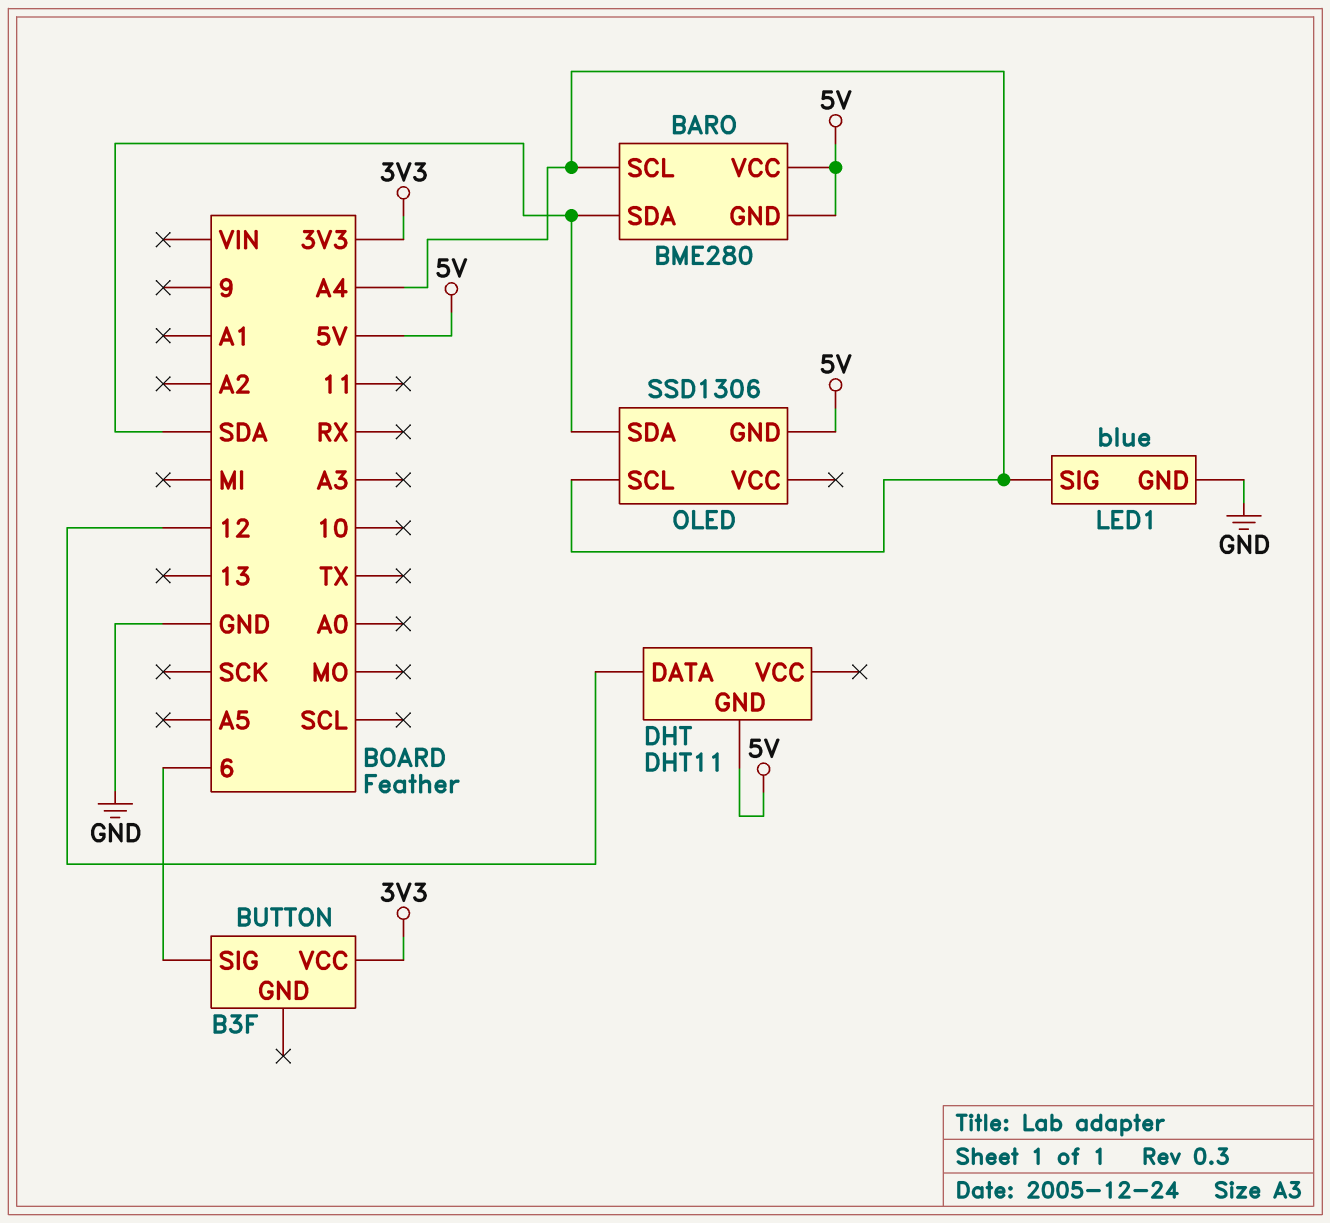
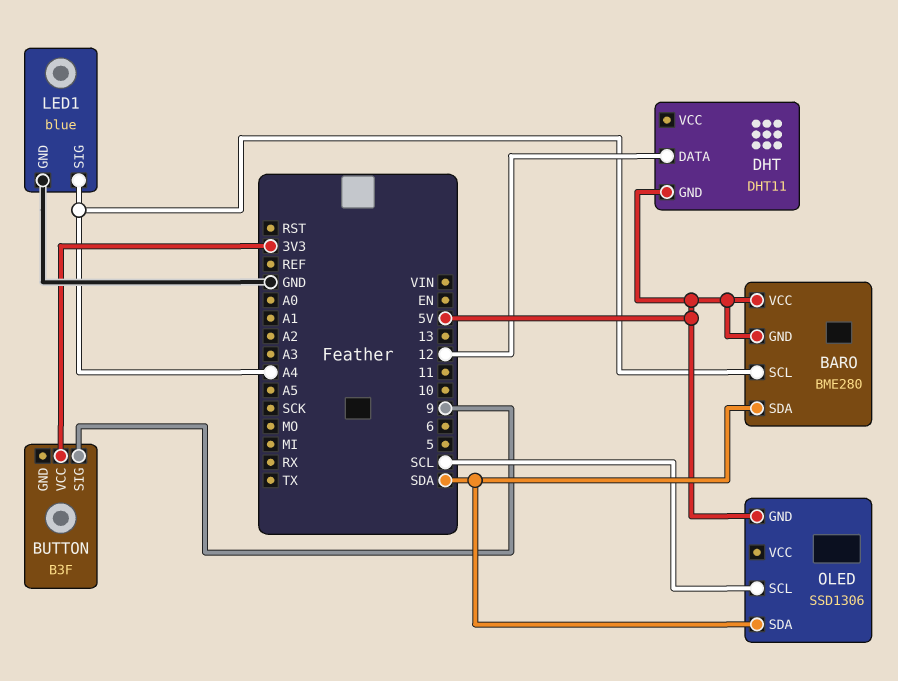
BUTTON pin SIG: 6 -> 9
OLED pin SCL: A4 -> SCL

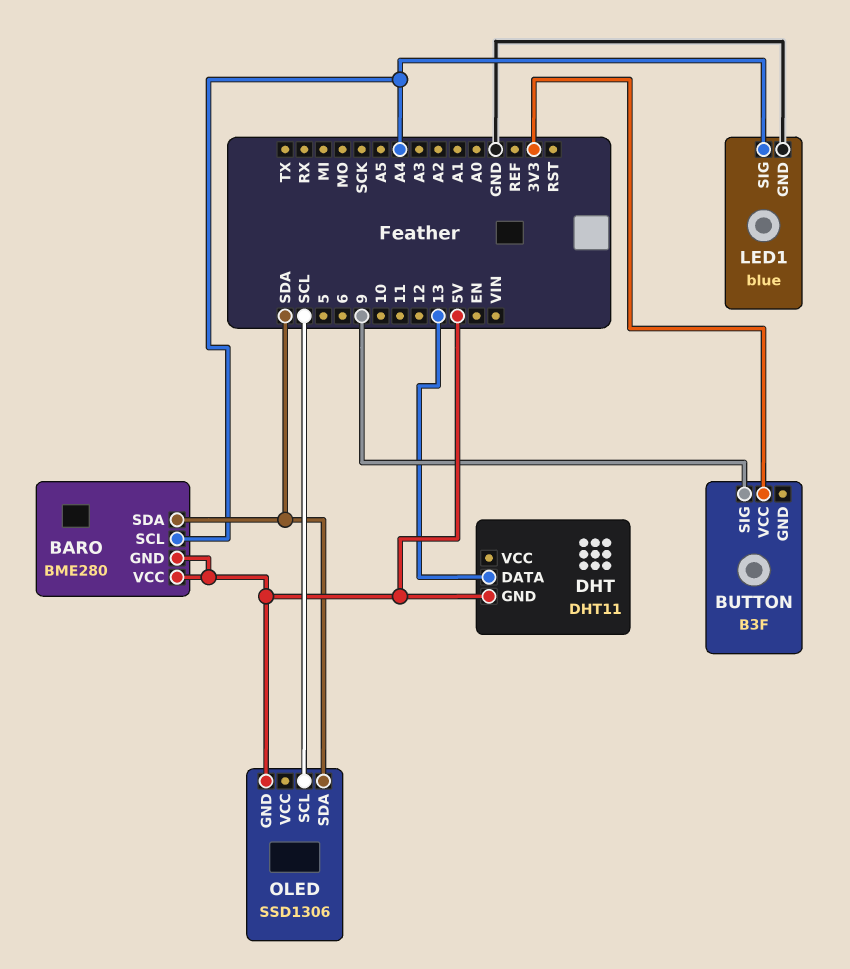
DHT pin DATA: 12 -> 13

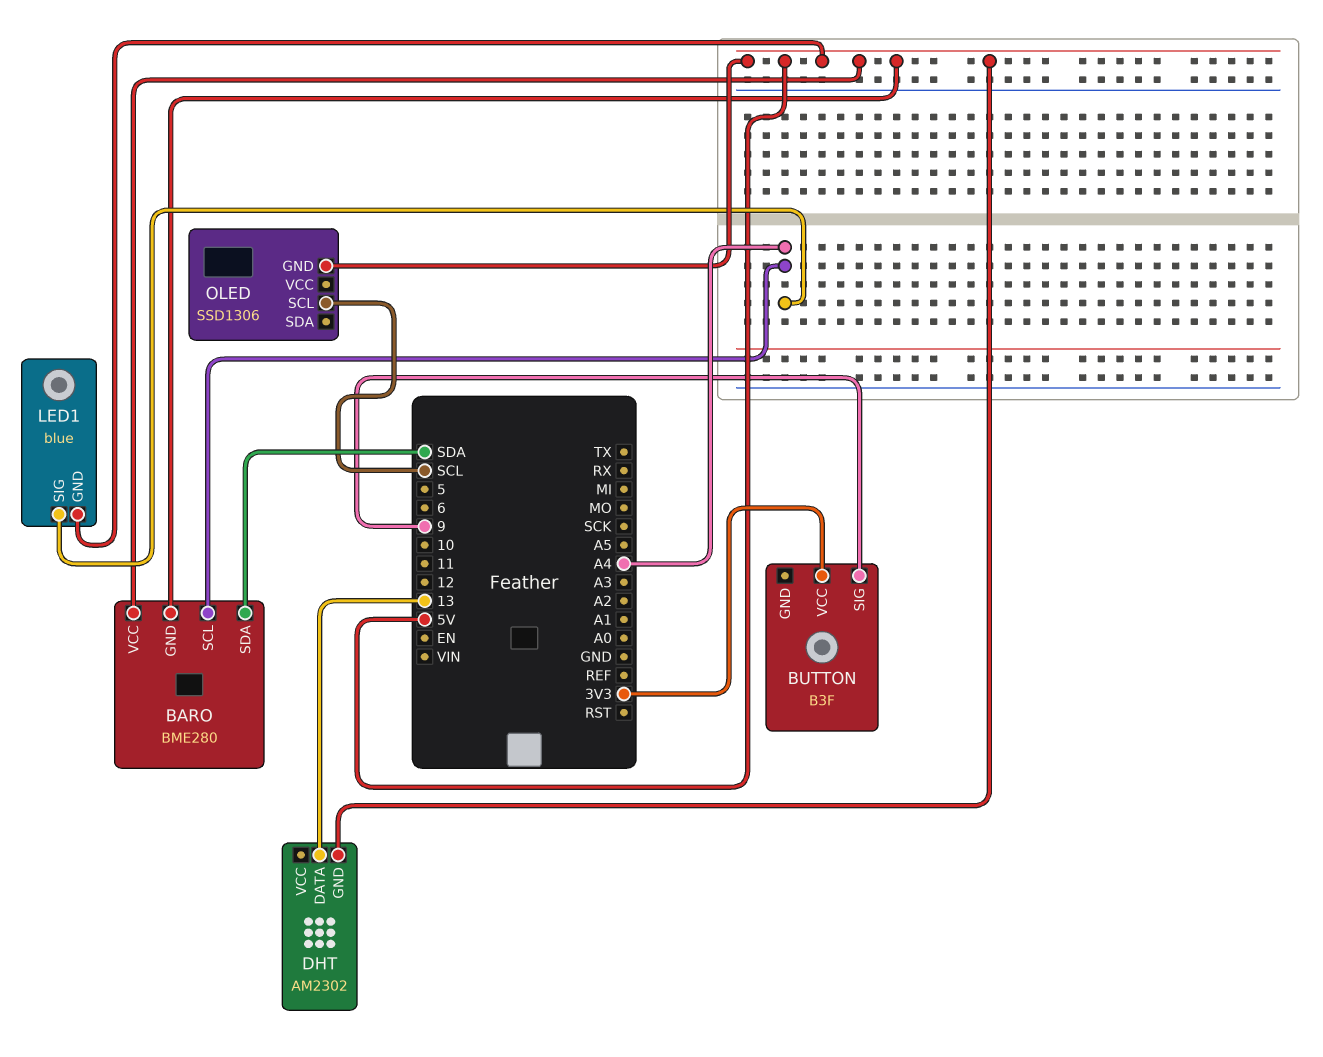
DHT: DHT11 -> AM2302
LED1 pin GND: GND -> 5V
OLED pin SDA: SDA -> none

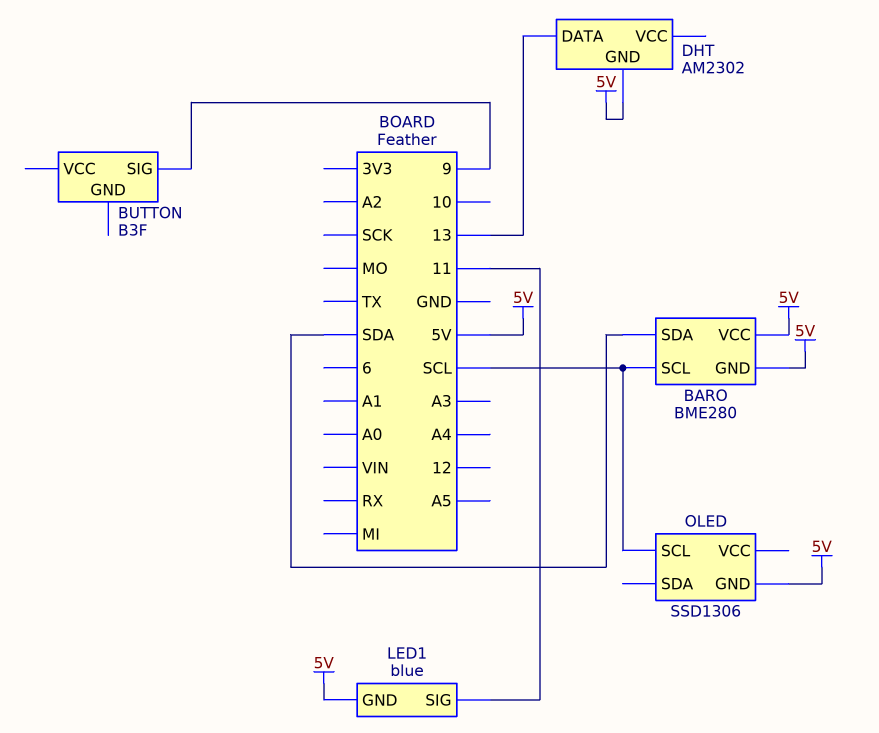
BARO pin SCL: A4 -> SCL
BUTTON pin VCC: 3V3 -> none
LED1 pin SIG: A4 -> 11

